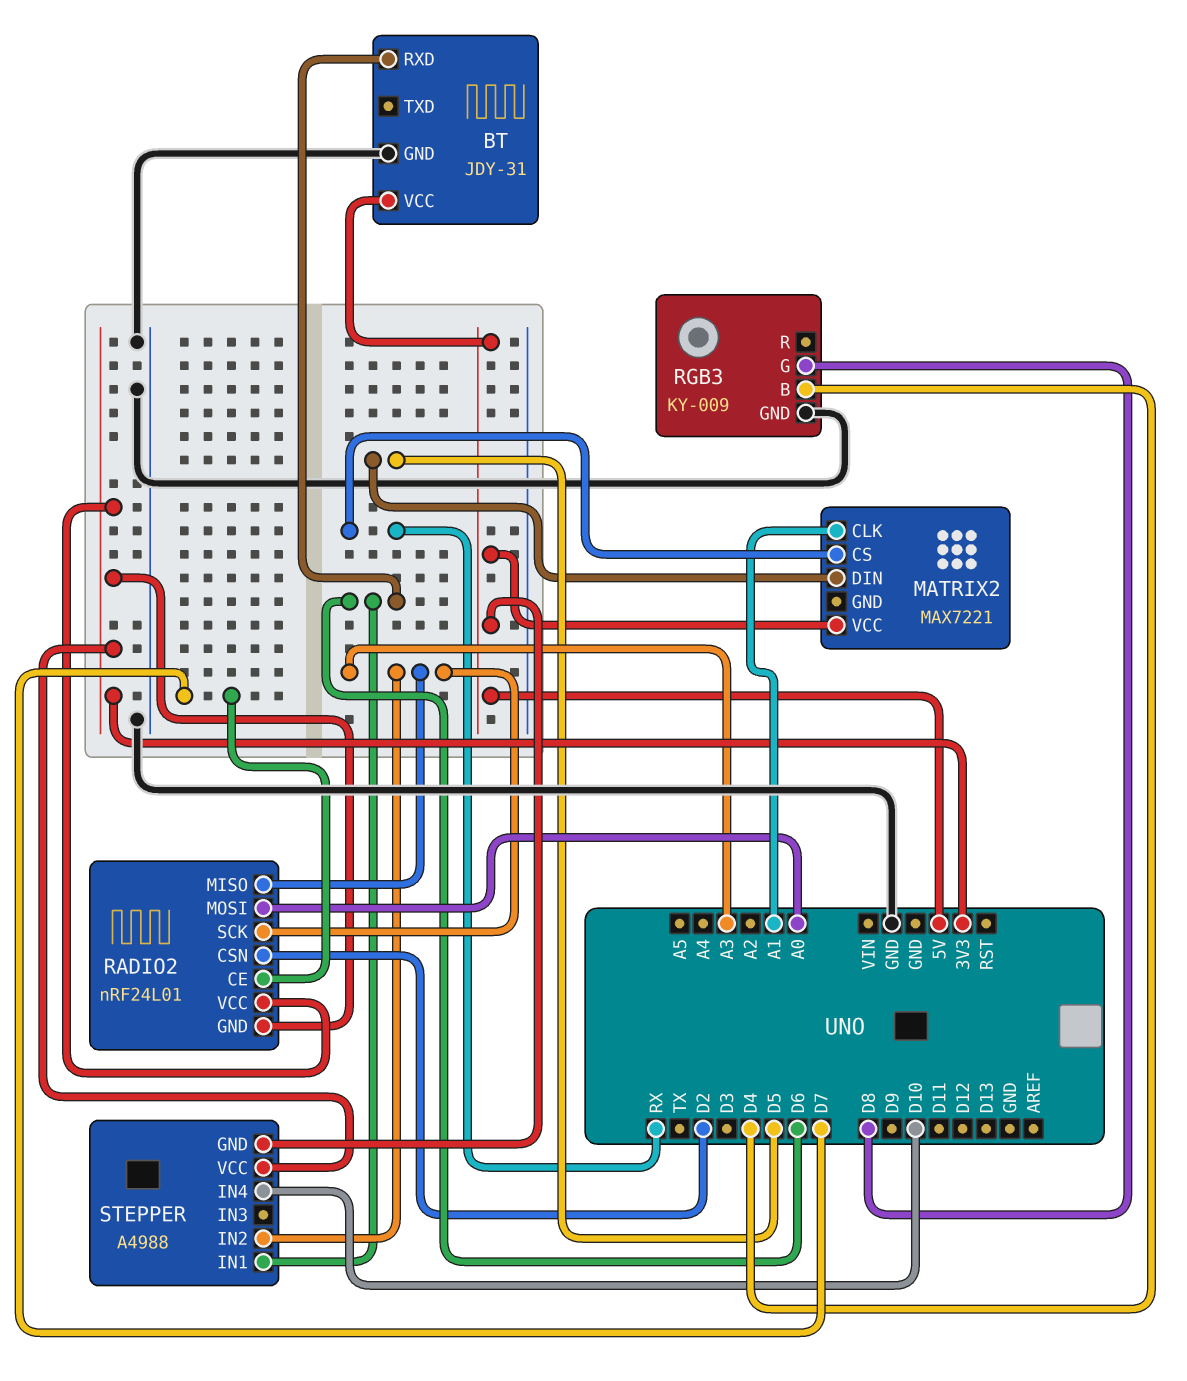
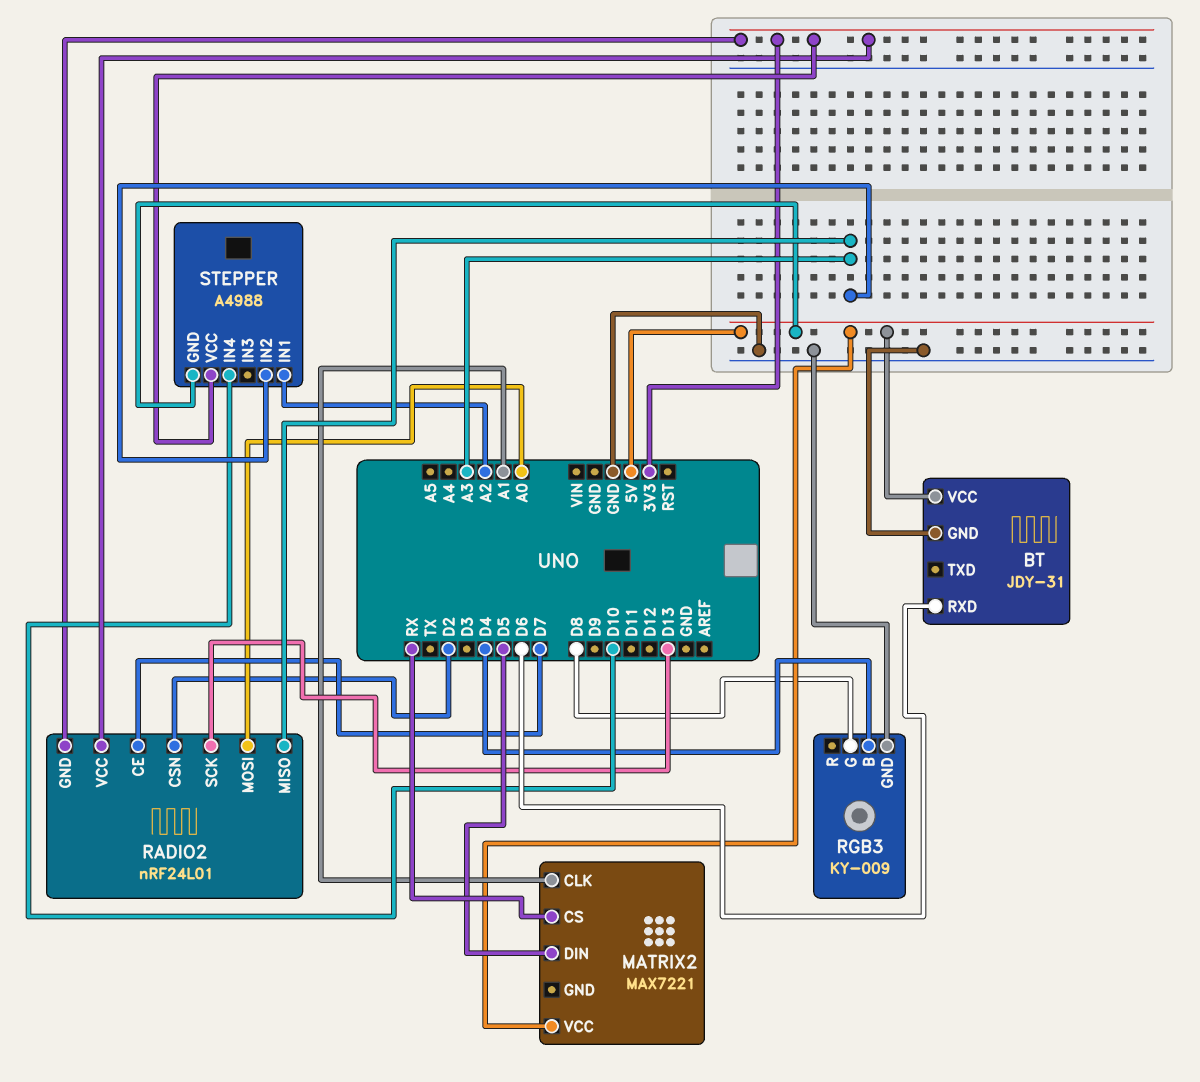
RADIO2 pin SCK: A3 -> D13
STEPPER pin IN1: D6 -> A2

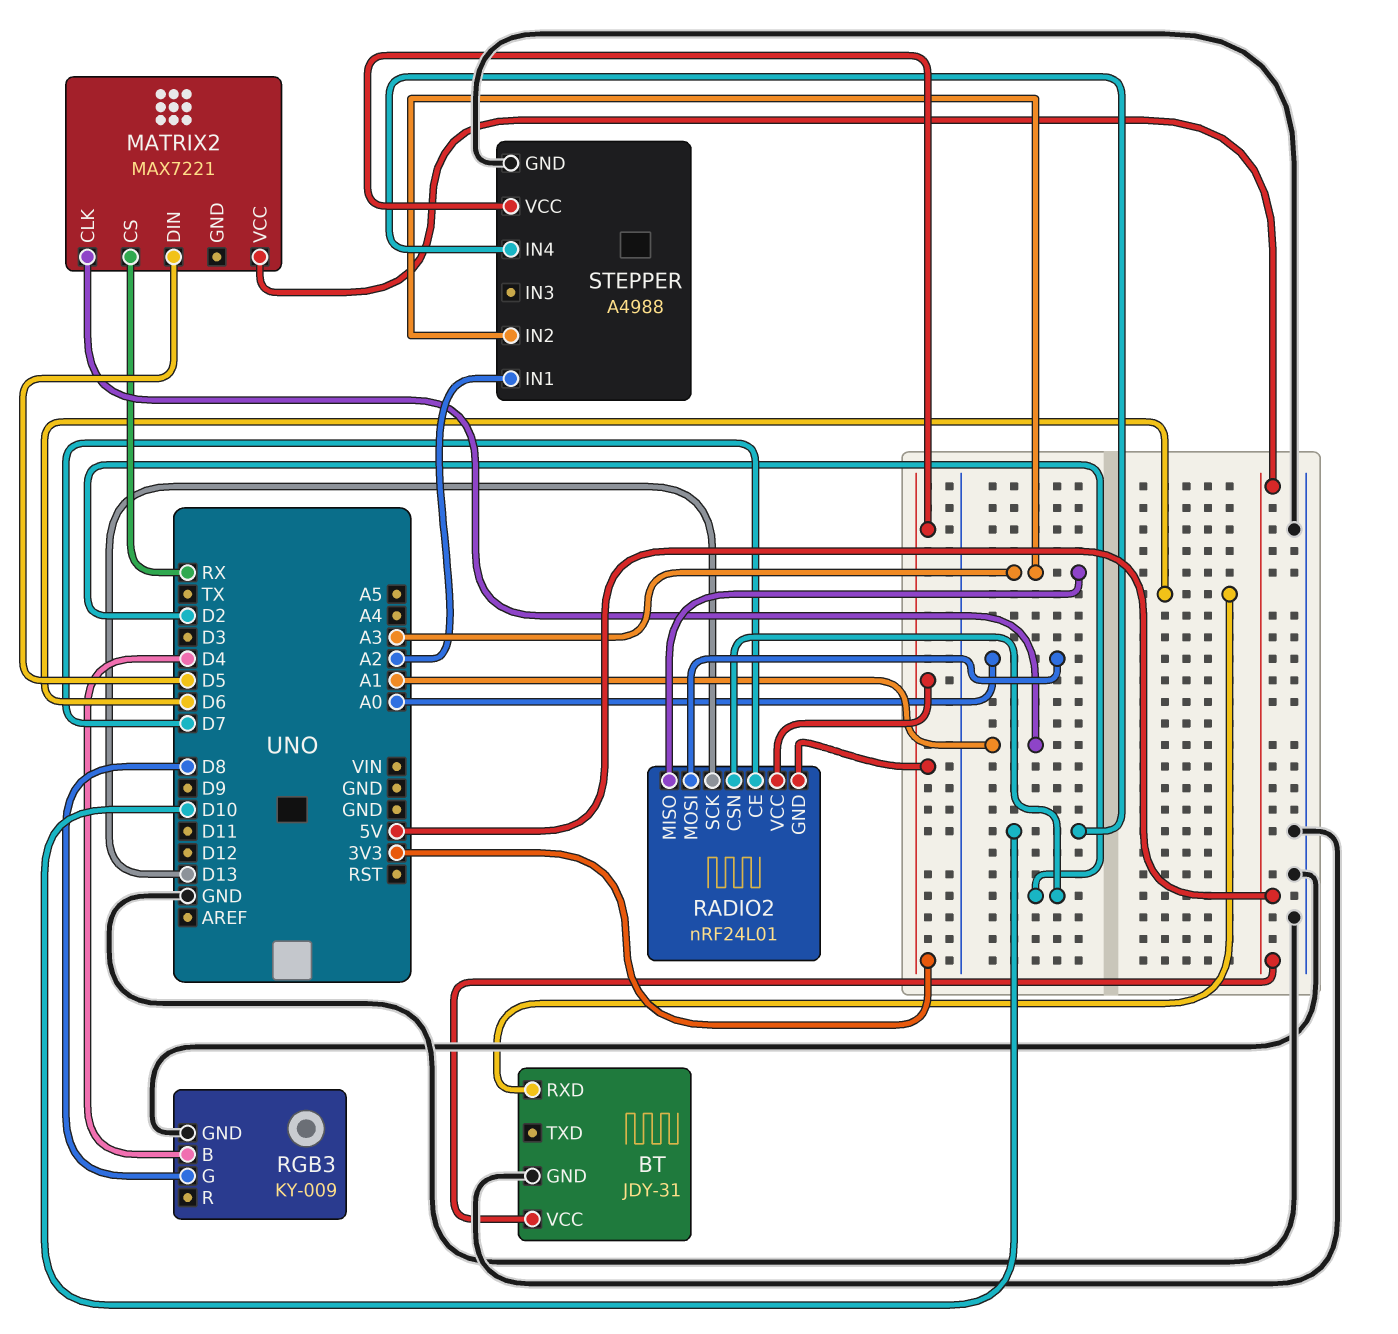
STEPPER pin GND: 5V -> GND

